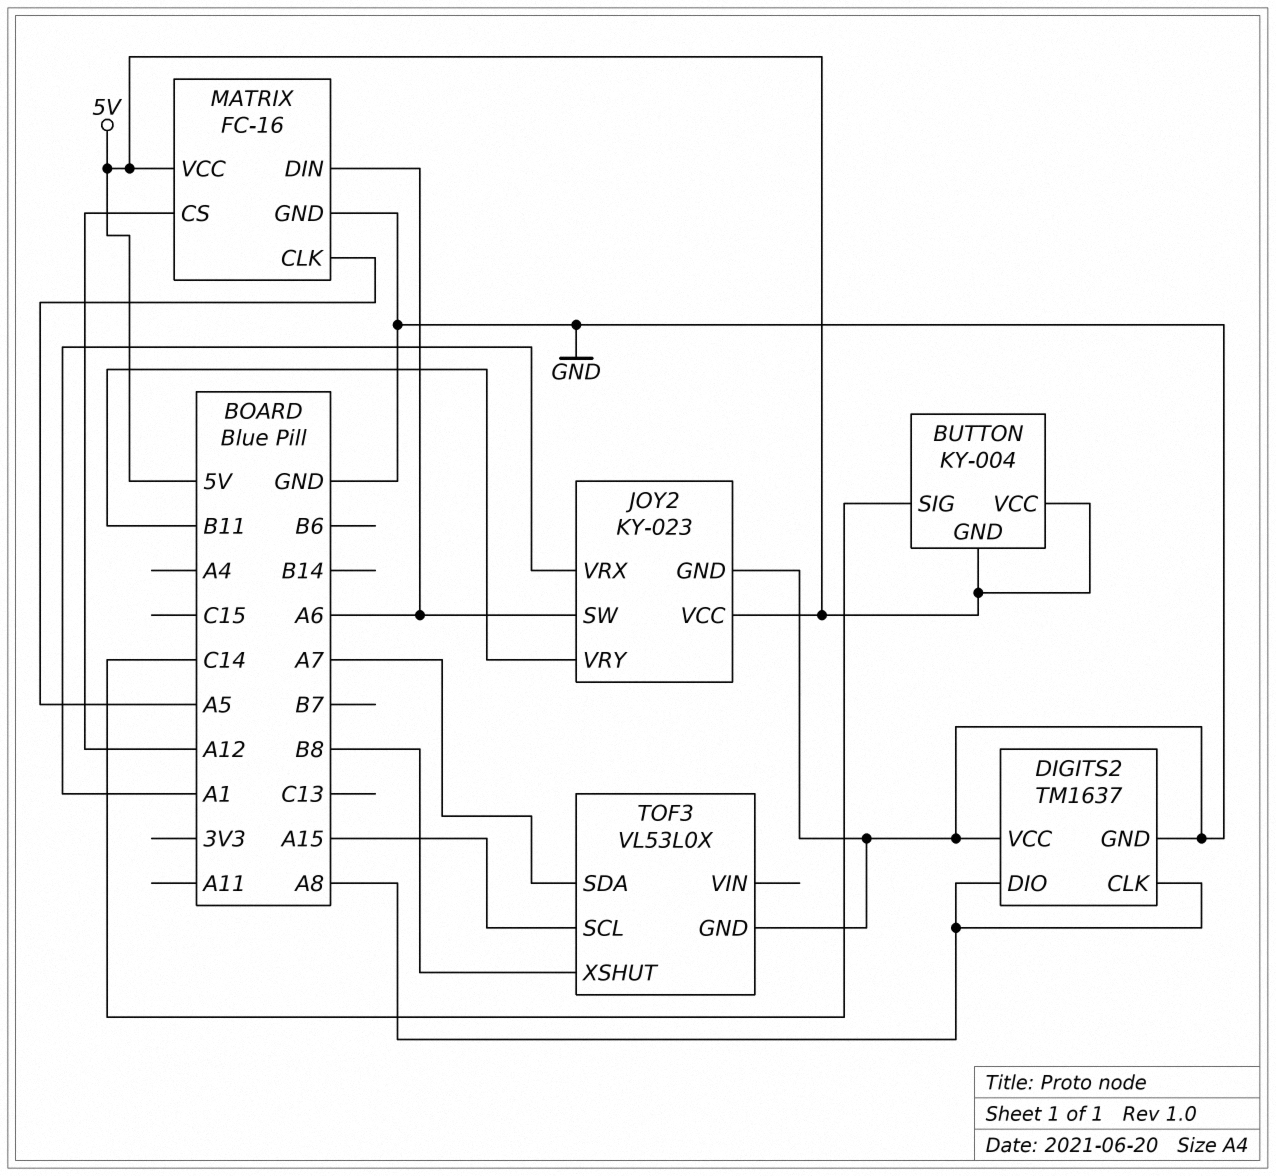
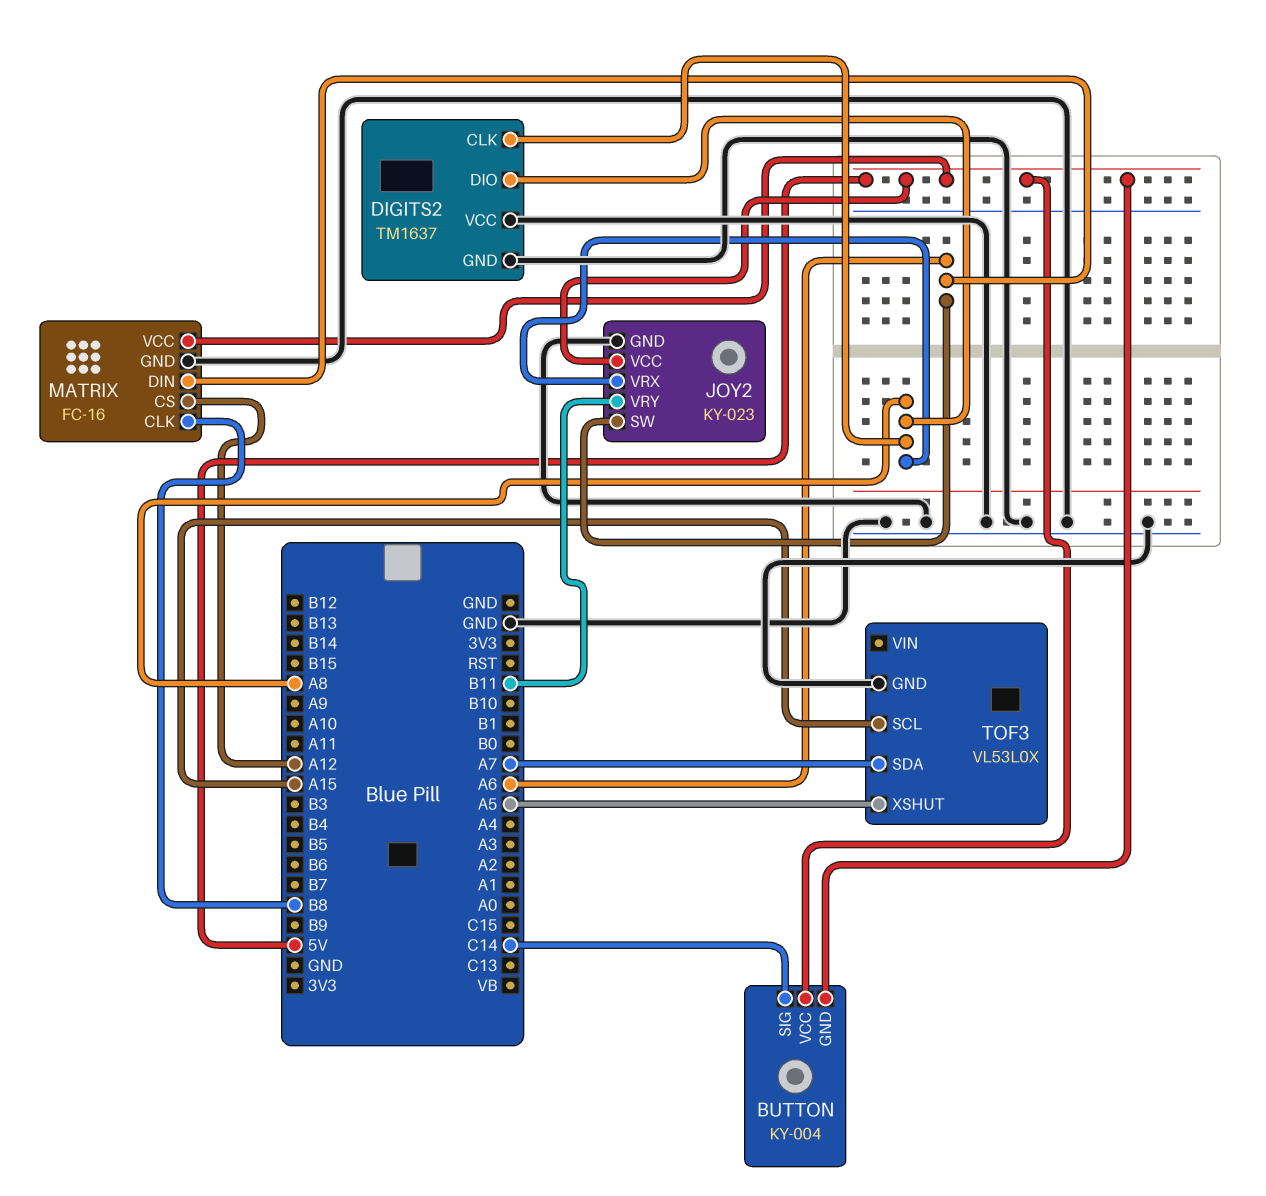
JOY2 pin VRX: A1 -> A8
MATRIX pin CLK: A5 -> B8
TOF3 pin XSHUT: B8 -> A5

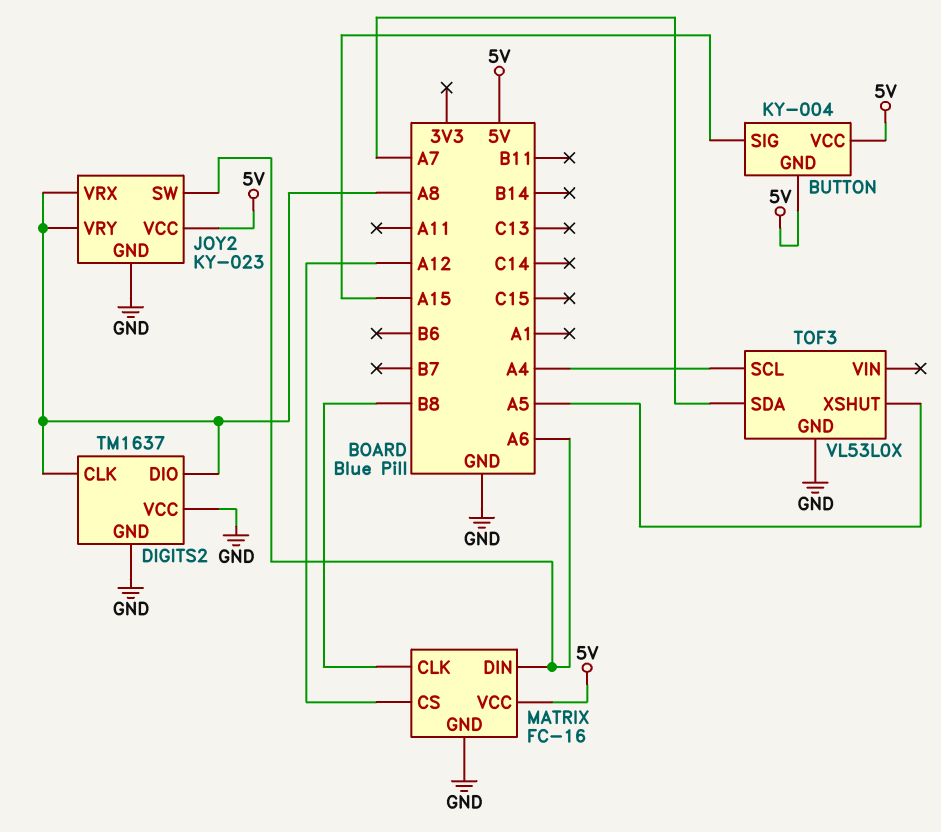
BUTTON pin SIG: C14 -> A15
JOY2 pin VRY: B11 -> A8
TOF3 pin SCL: A15 -> A4

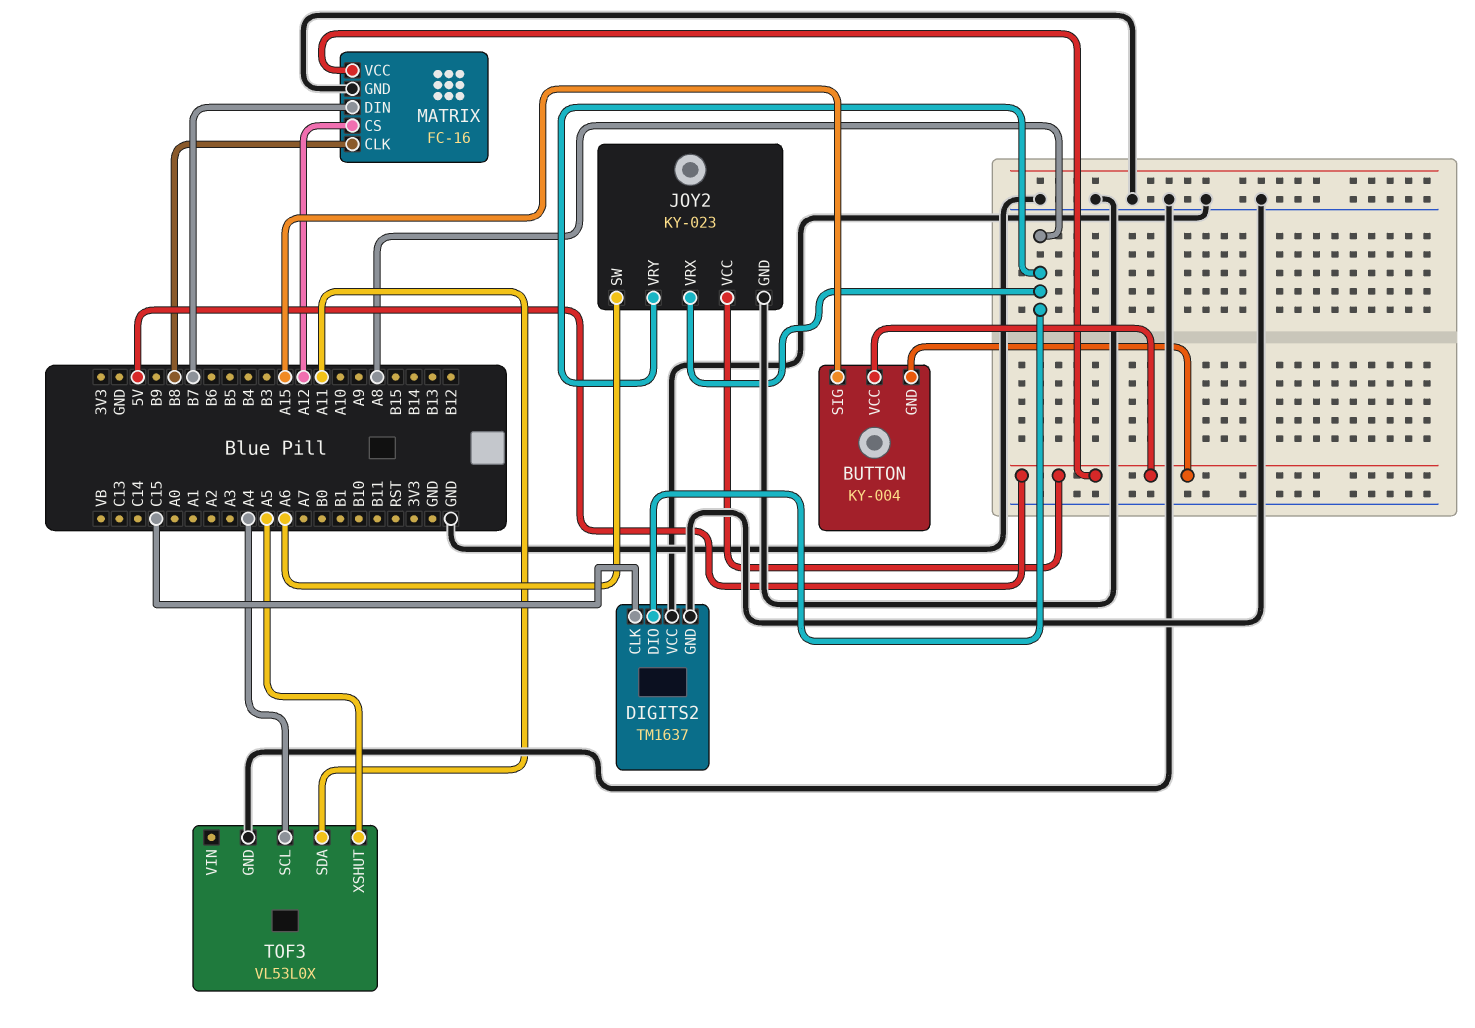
DIGITS2 pin CLK: A8 -> C15
MATRIX pin DIN: A6 -> B7
TOF3 pin SDA: A7 -> A11

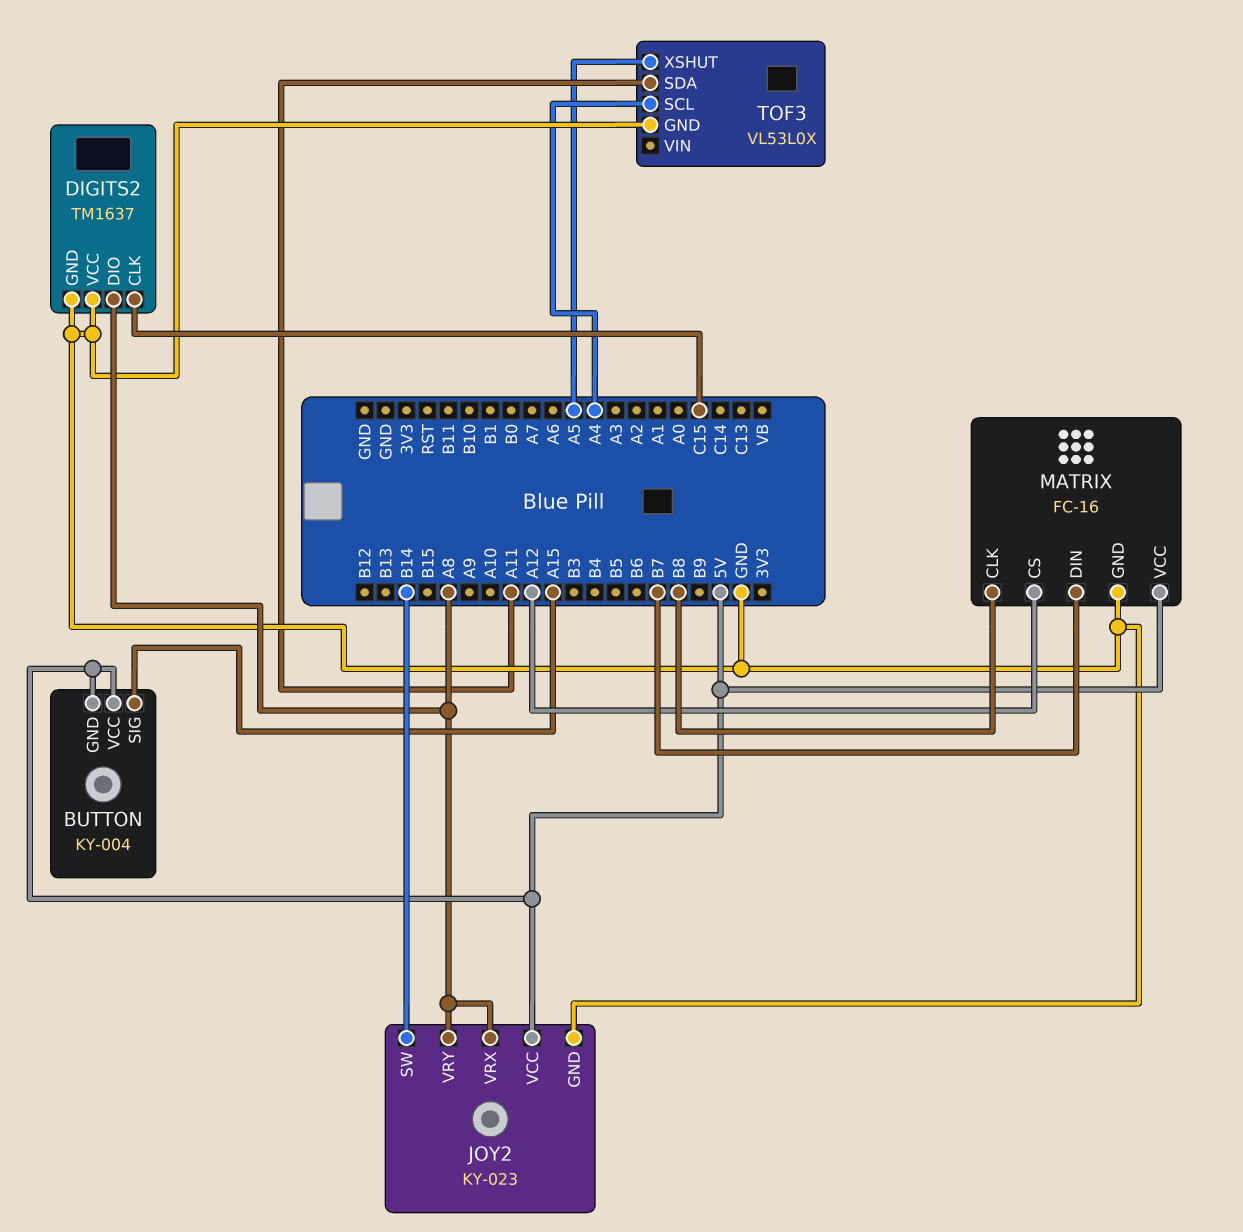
JOY2 pin SW: A6 -> B14

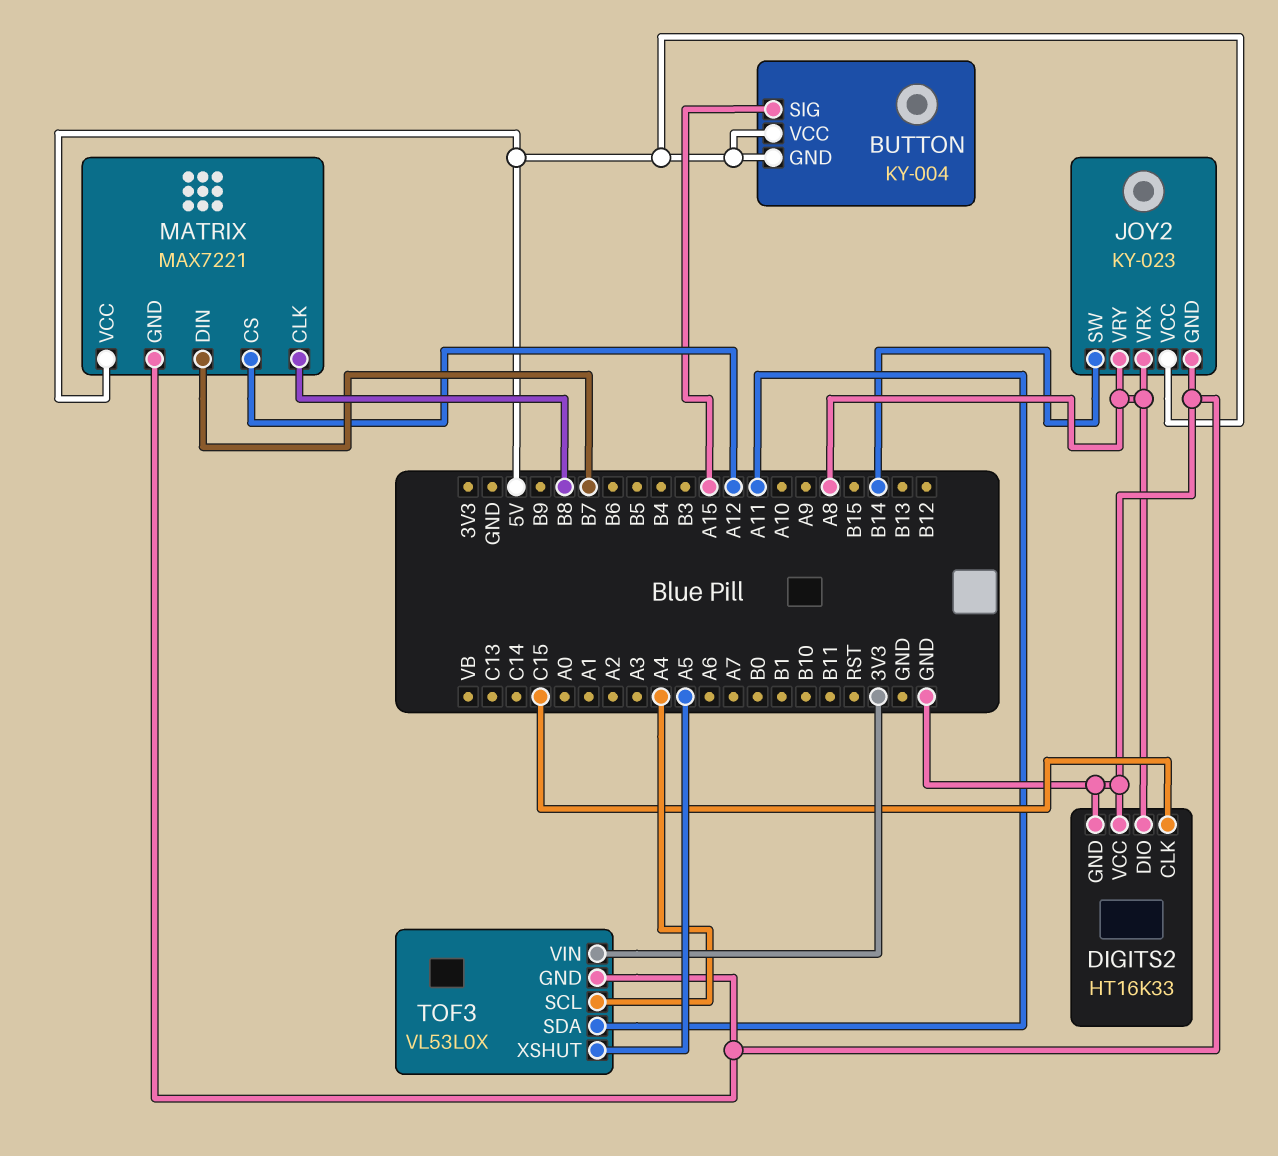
DIGITS2: TM1637 -> HT16K33
MATRIX: FC-16 -> MAX7221
TOF3 pin VIN: none -> 3V3

